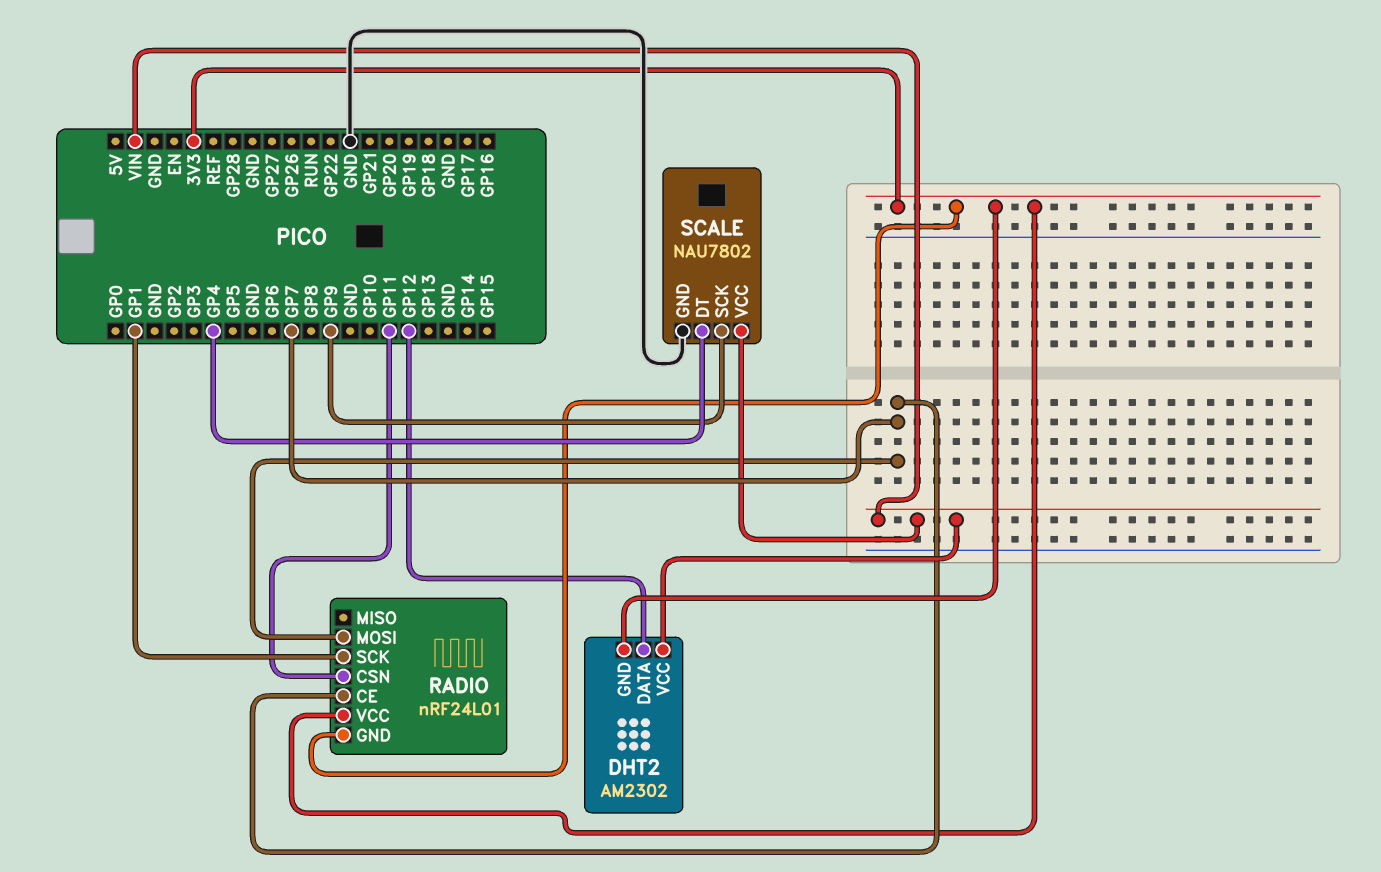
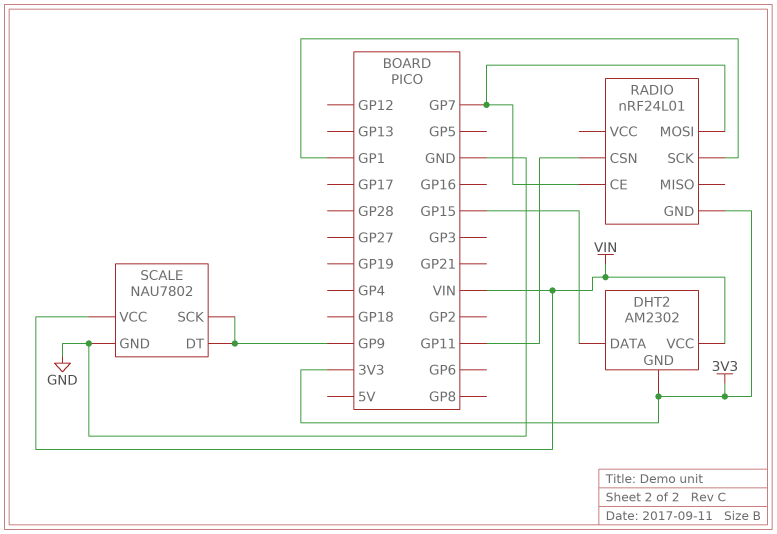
DHT2 pin DATA: GP12 -> GP15
RADIO pin VCC: 3V3 -> none
SCALE pin DT: GP4 -> GP9

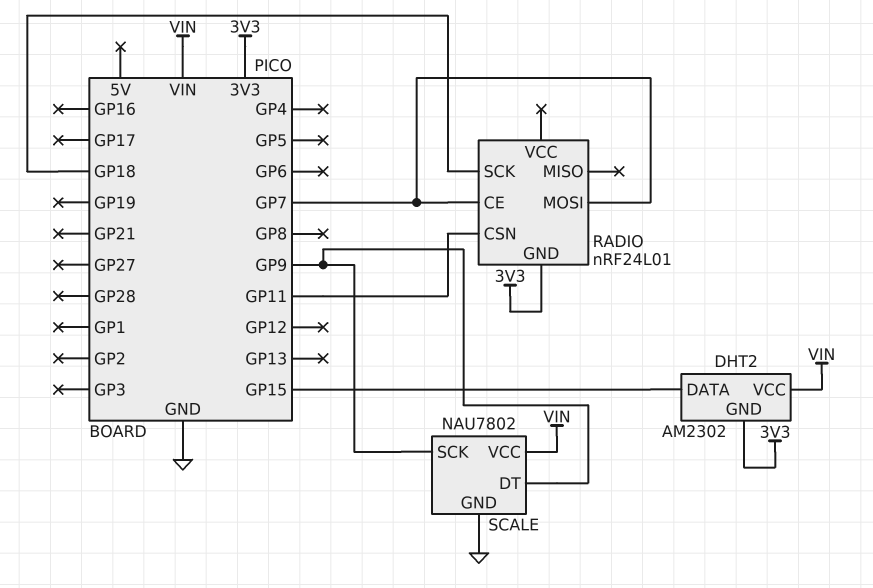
RADIO pin SCK: GP1 -> GP18

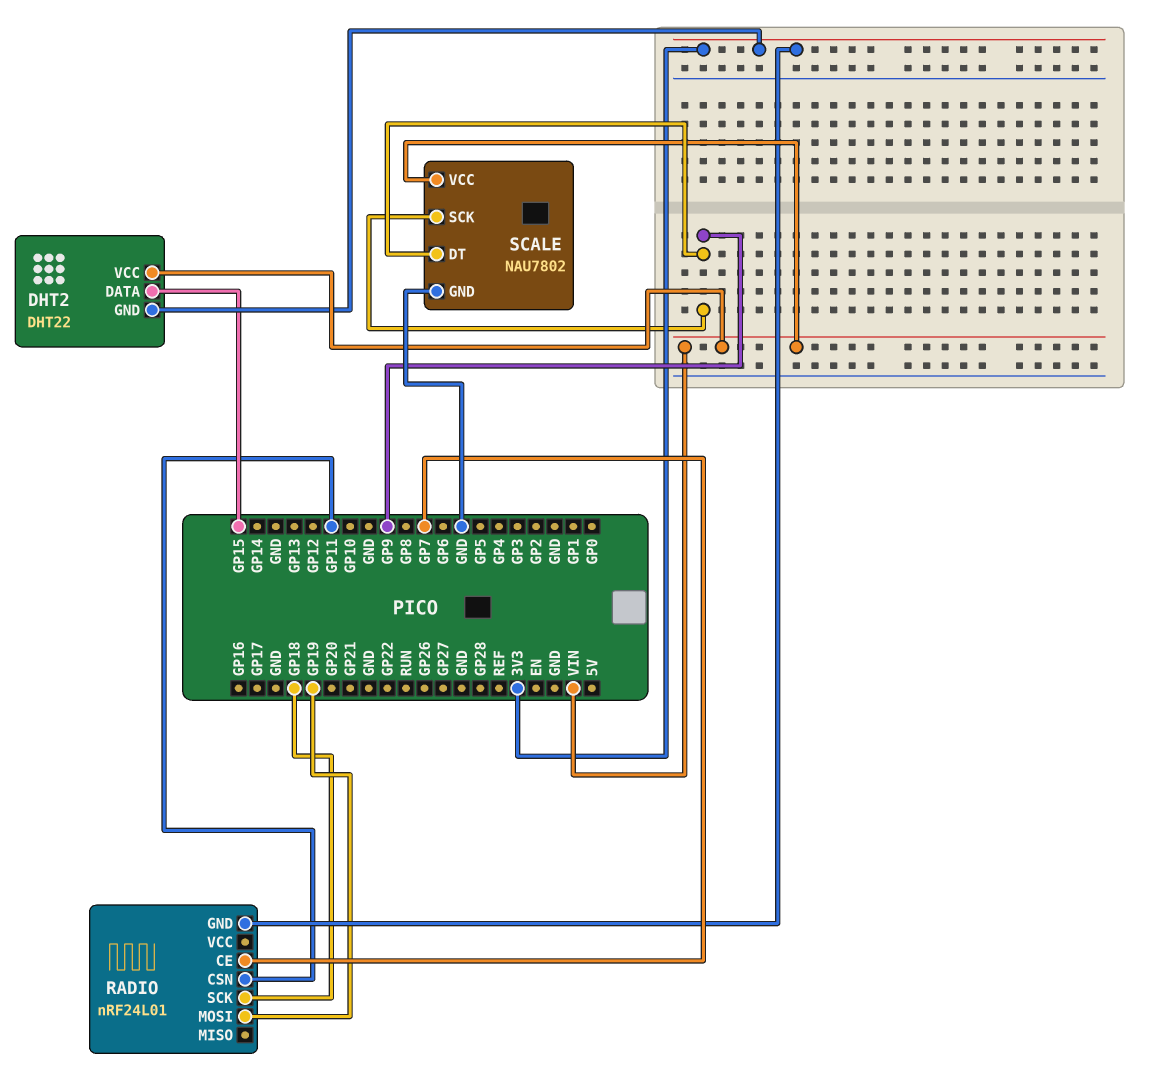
DHT2: AM2302 -> DHT22
RADIO pin MOSI: GP7 -> GP19

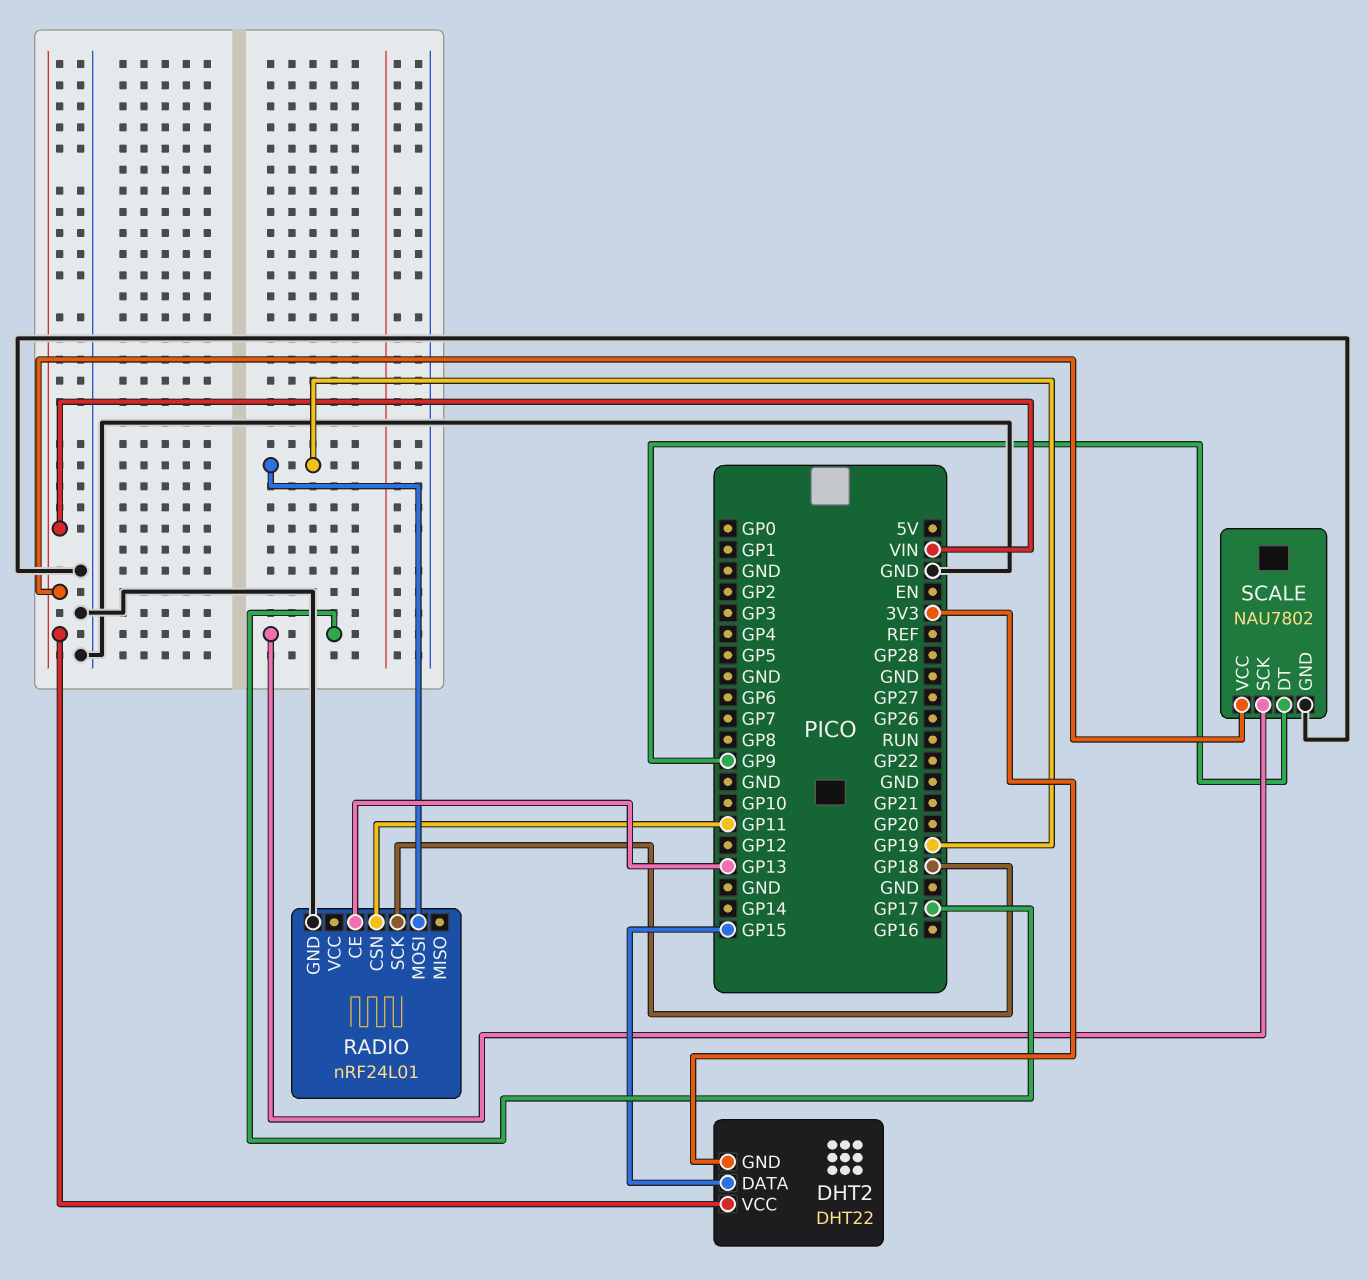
RADIO pin CE: GP7 -> GP13
RADIO pin GND: 3V3 -> GND
SCALE pin SCK: GP9 -> GP17

